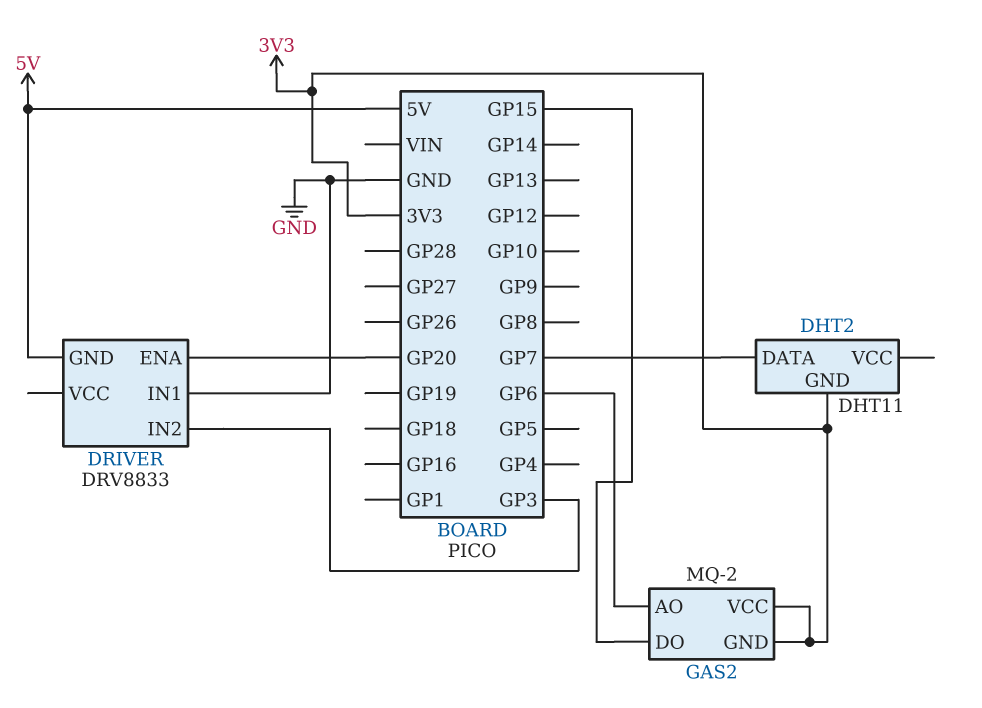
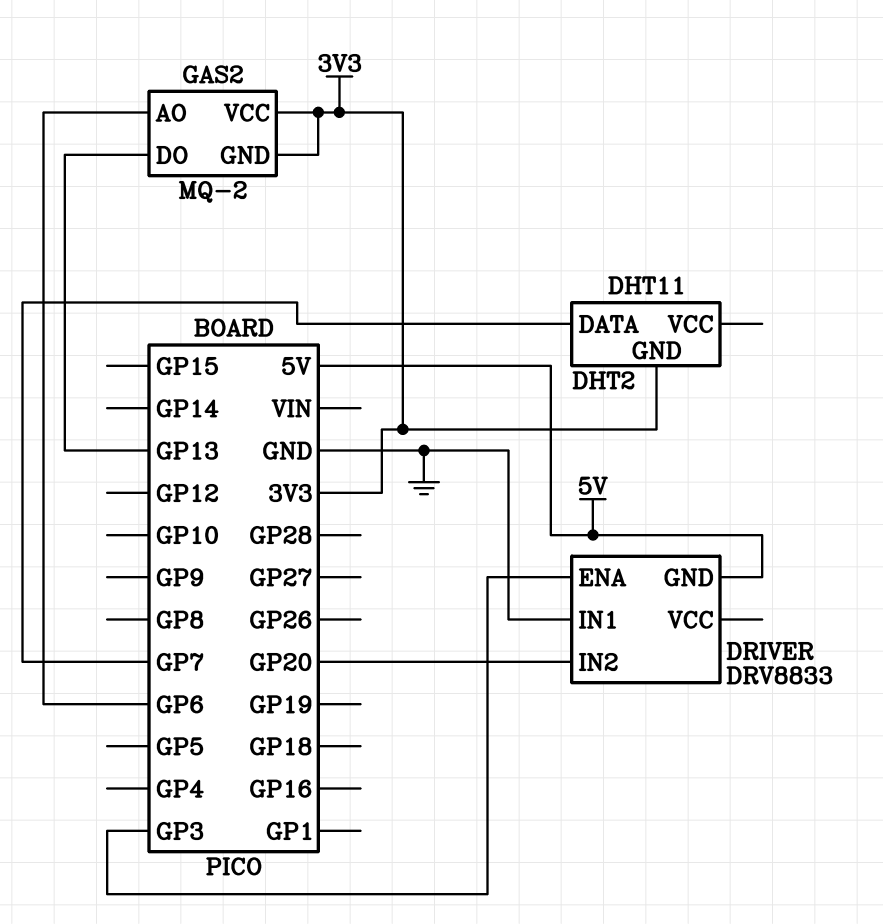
DRIVER pin ENA: GP20 -> GP3
DRIVER pin IN2: GP3 -> GP20
GAS2 pin DO: GP15 -> GP13

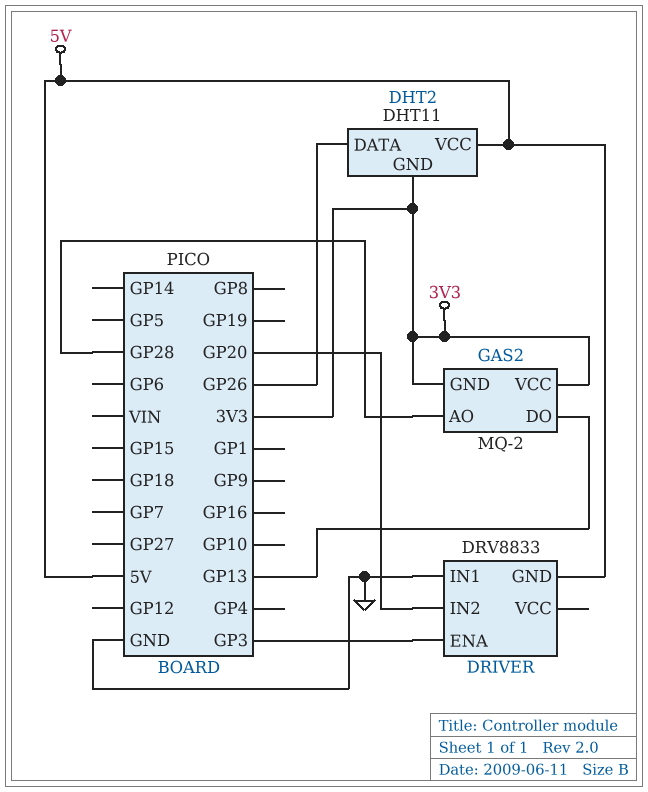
DHT2 pin DATA: GP7 -> GP26
DHT2 pin VCC: none -> 5V
GAS2 pin AO: GP6 -> GP28

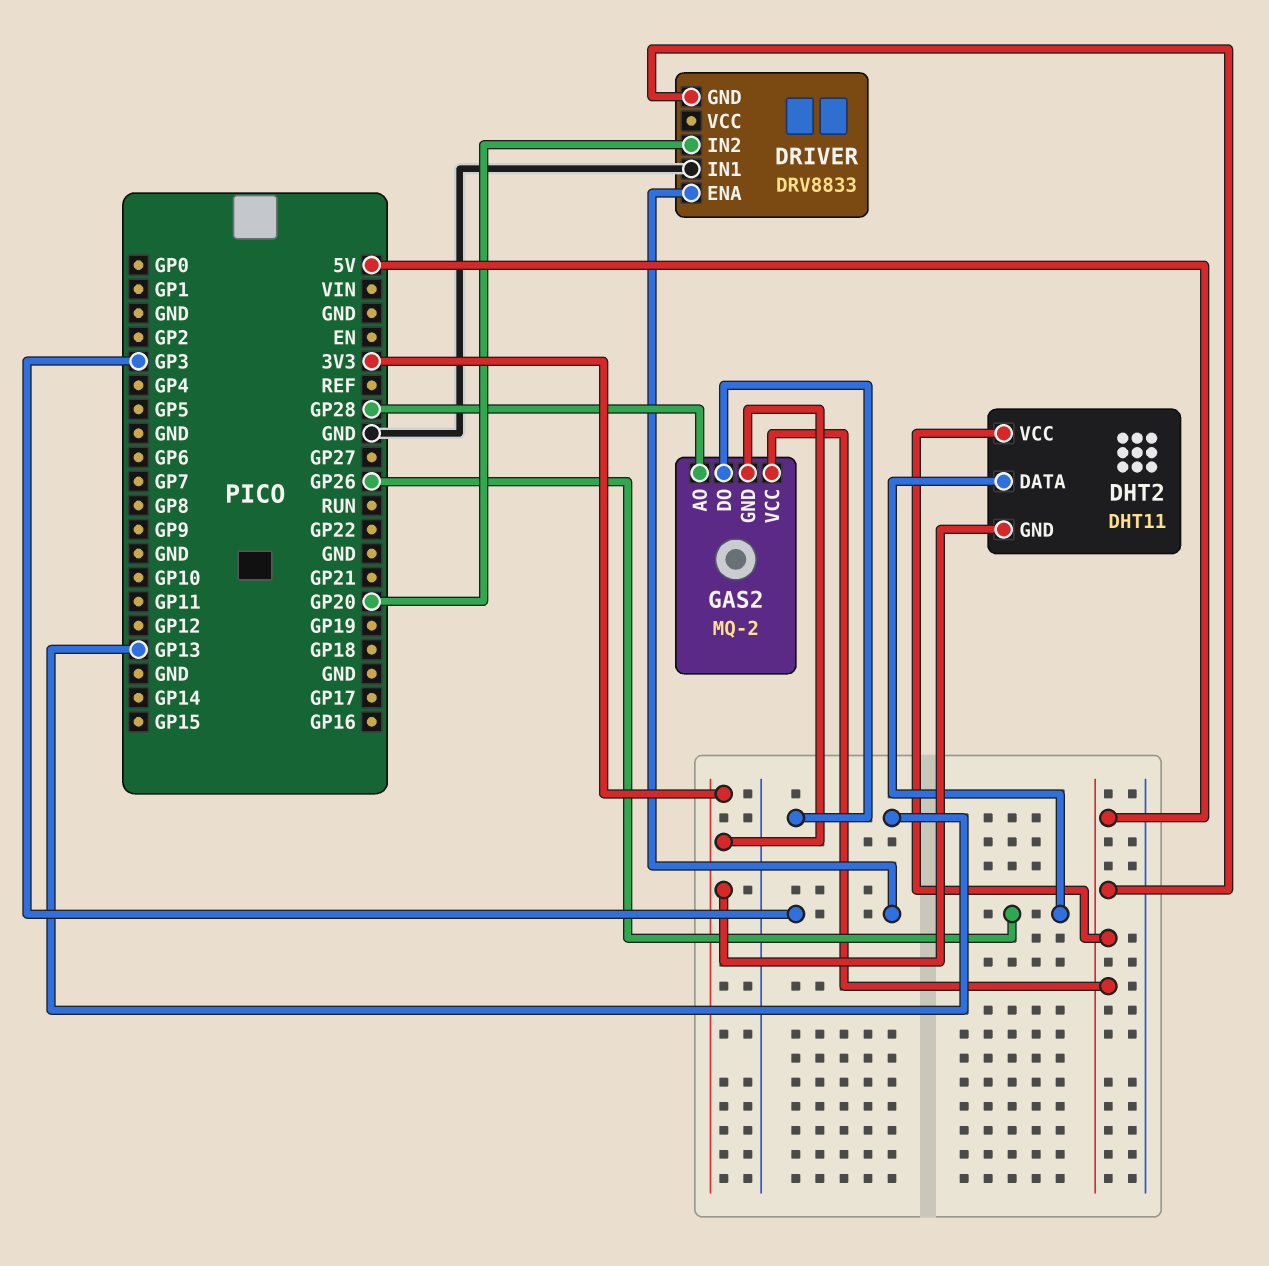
GAS2 pin VCC: 3V3 -> 5V

